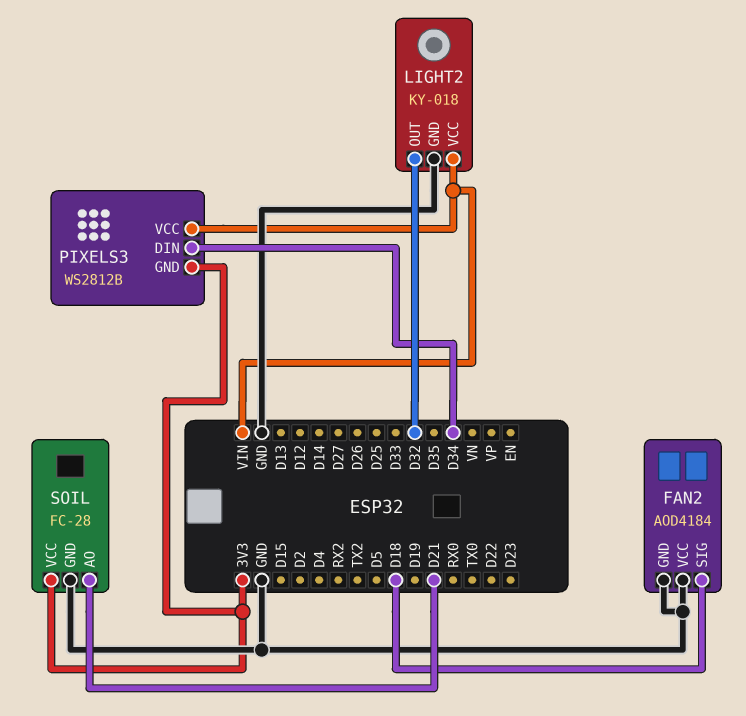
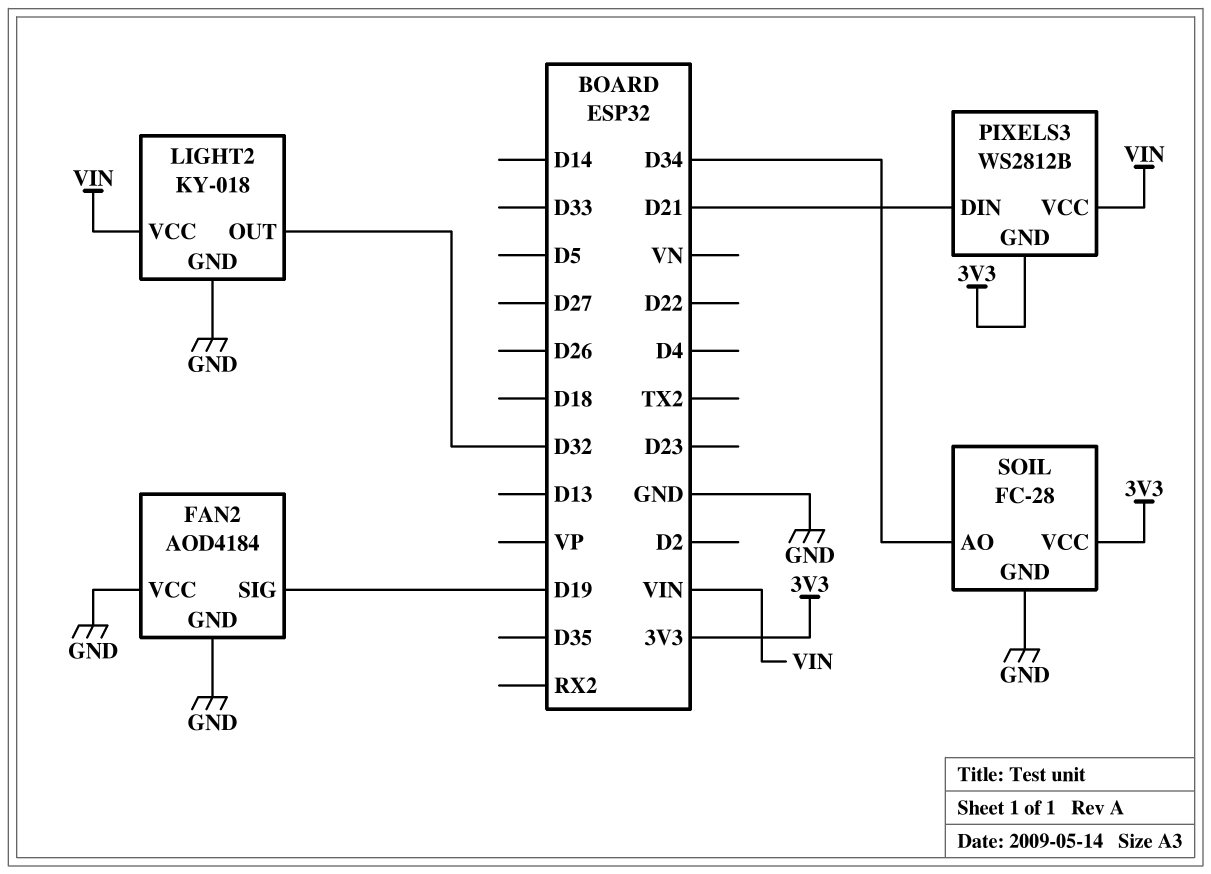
FAN2 pin SIG: D18 -> D19
PIXELS3 pin DIN: D34 -> D21
SOIL pin AO: D21 -> D34

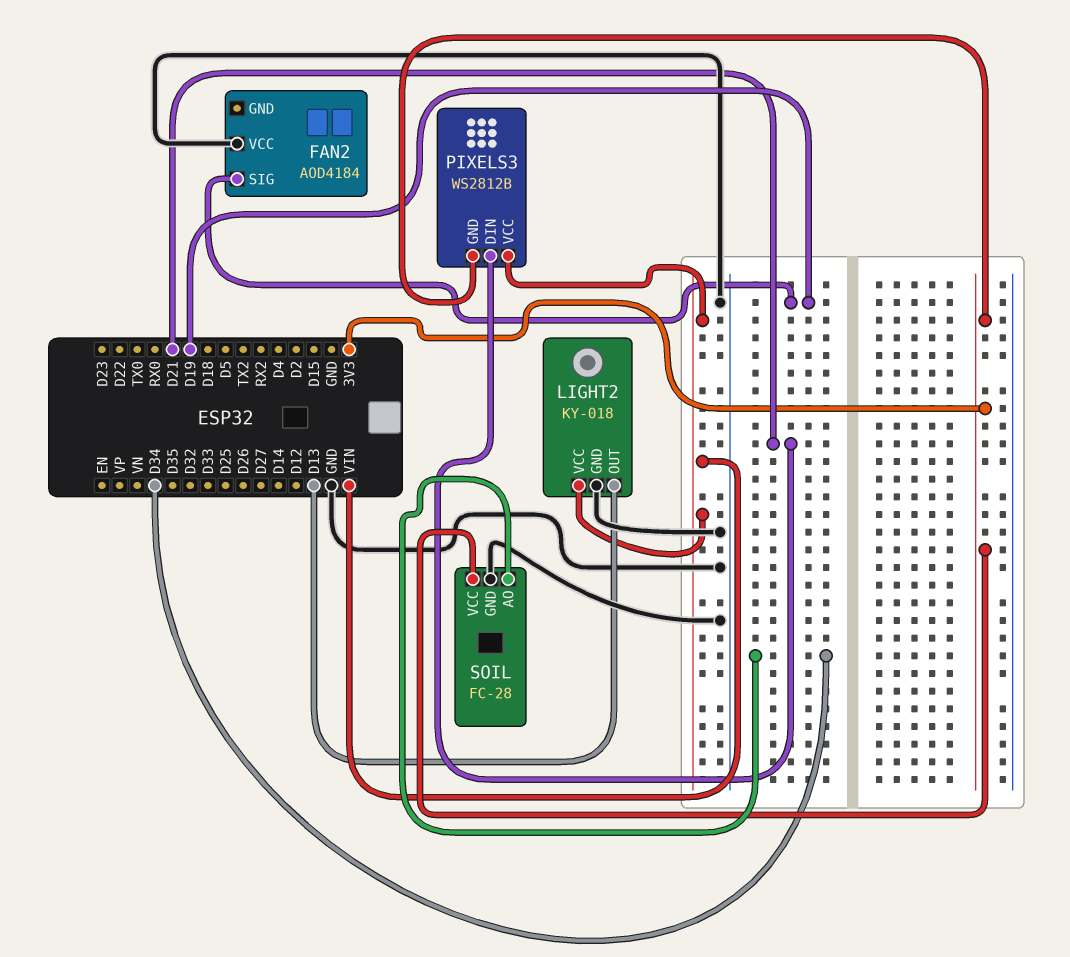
FAN2 pin GND: GND -> none
LIGHT2 pin OUT: D32 -> D13

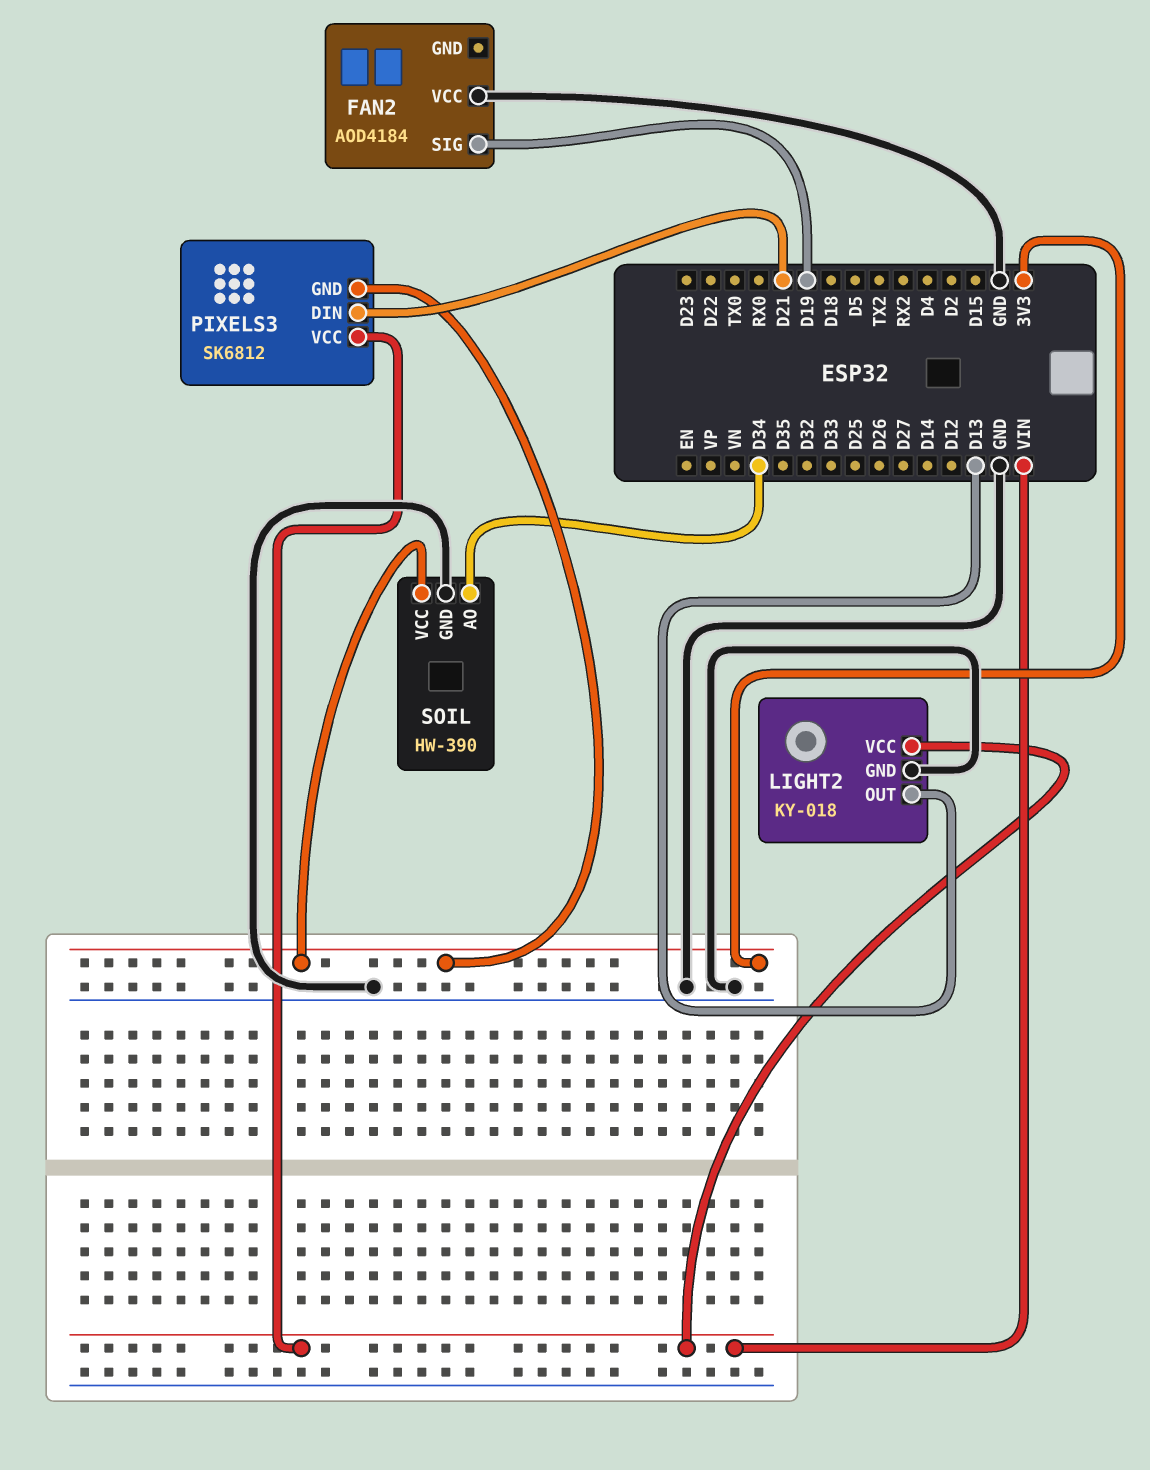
PIXELS3: WS2812B -> SK6812
SOIL: FC-28 -> HW-390

